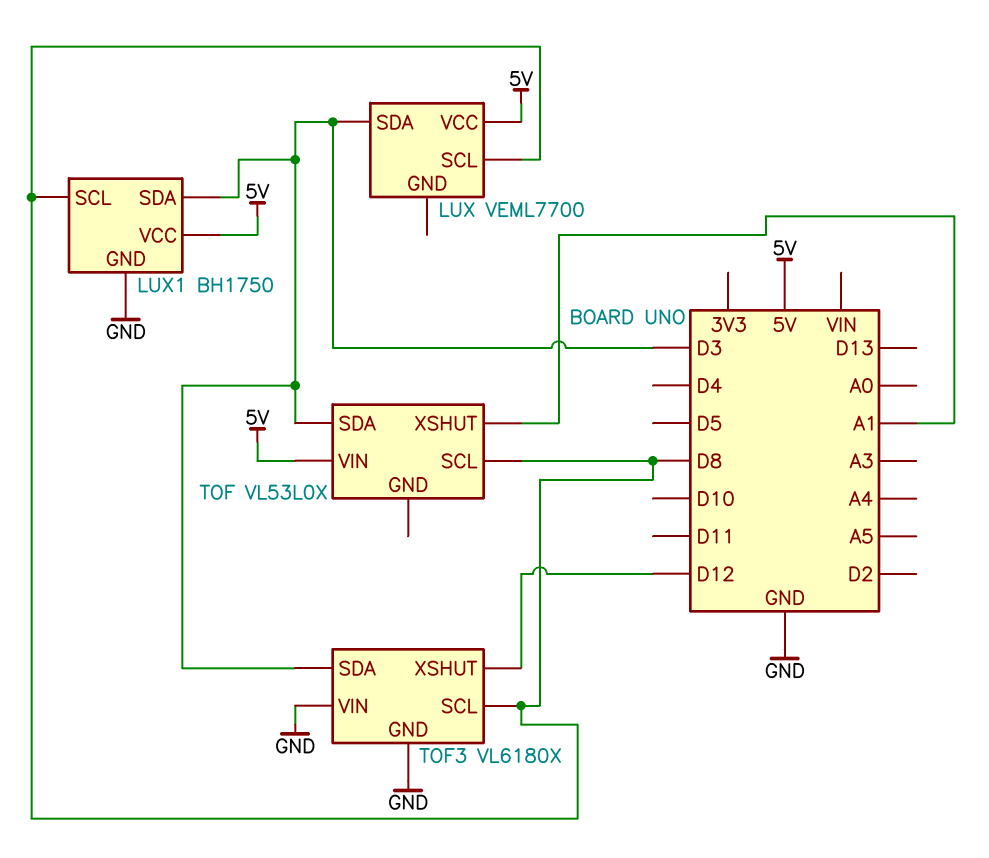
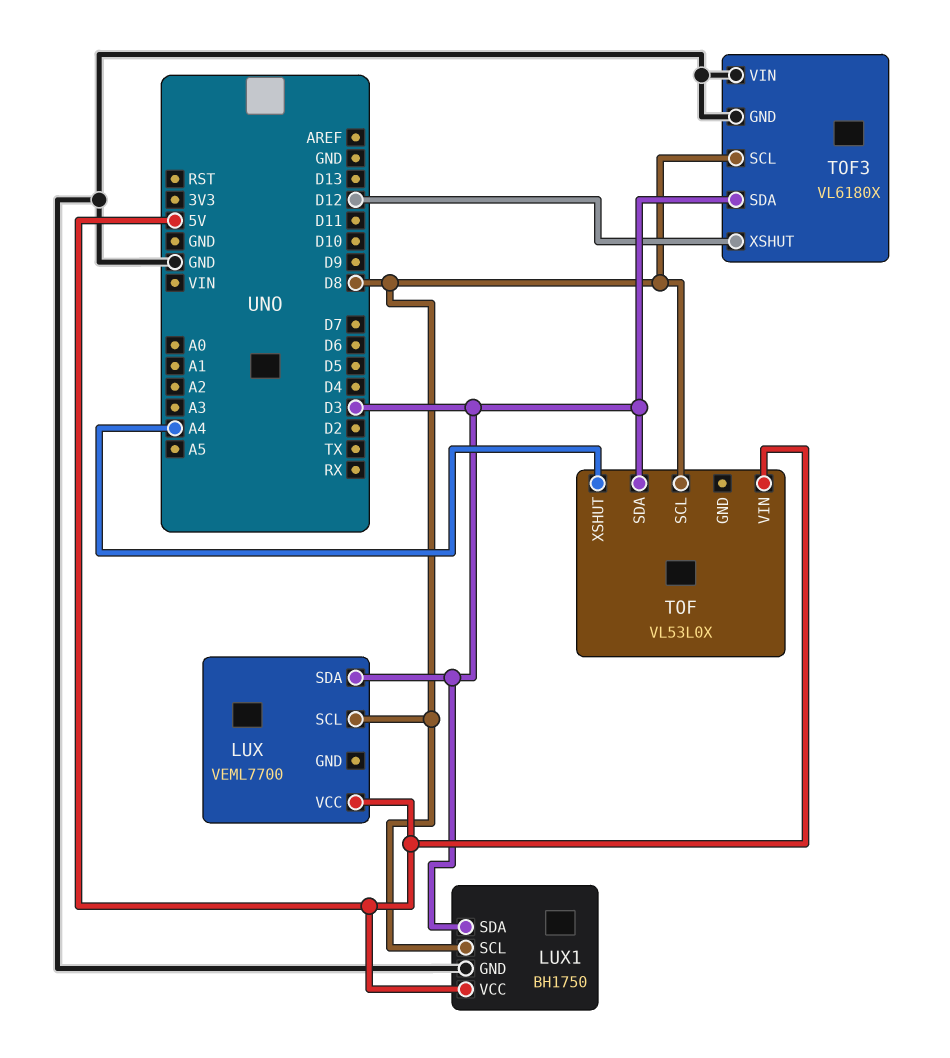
TOF pin XSHUT: A1 -> A4

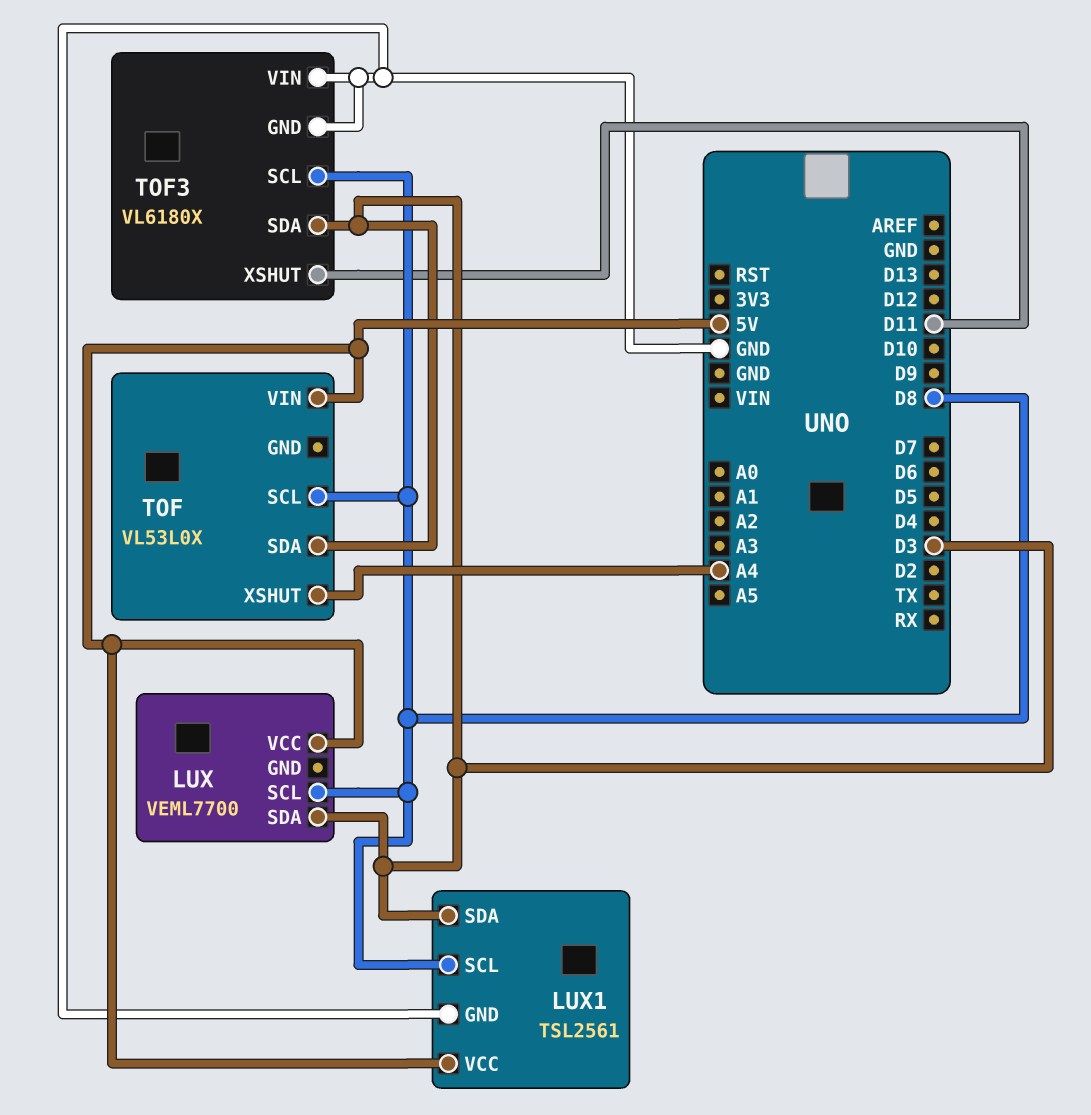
LUX1: BH1750 -> TSL2561
TOF3 pin XSHUT: D12 -> D11

